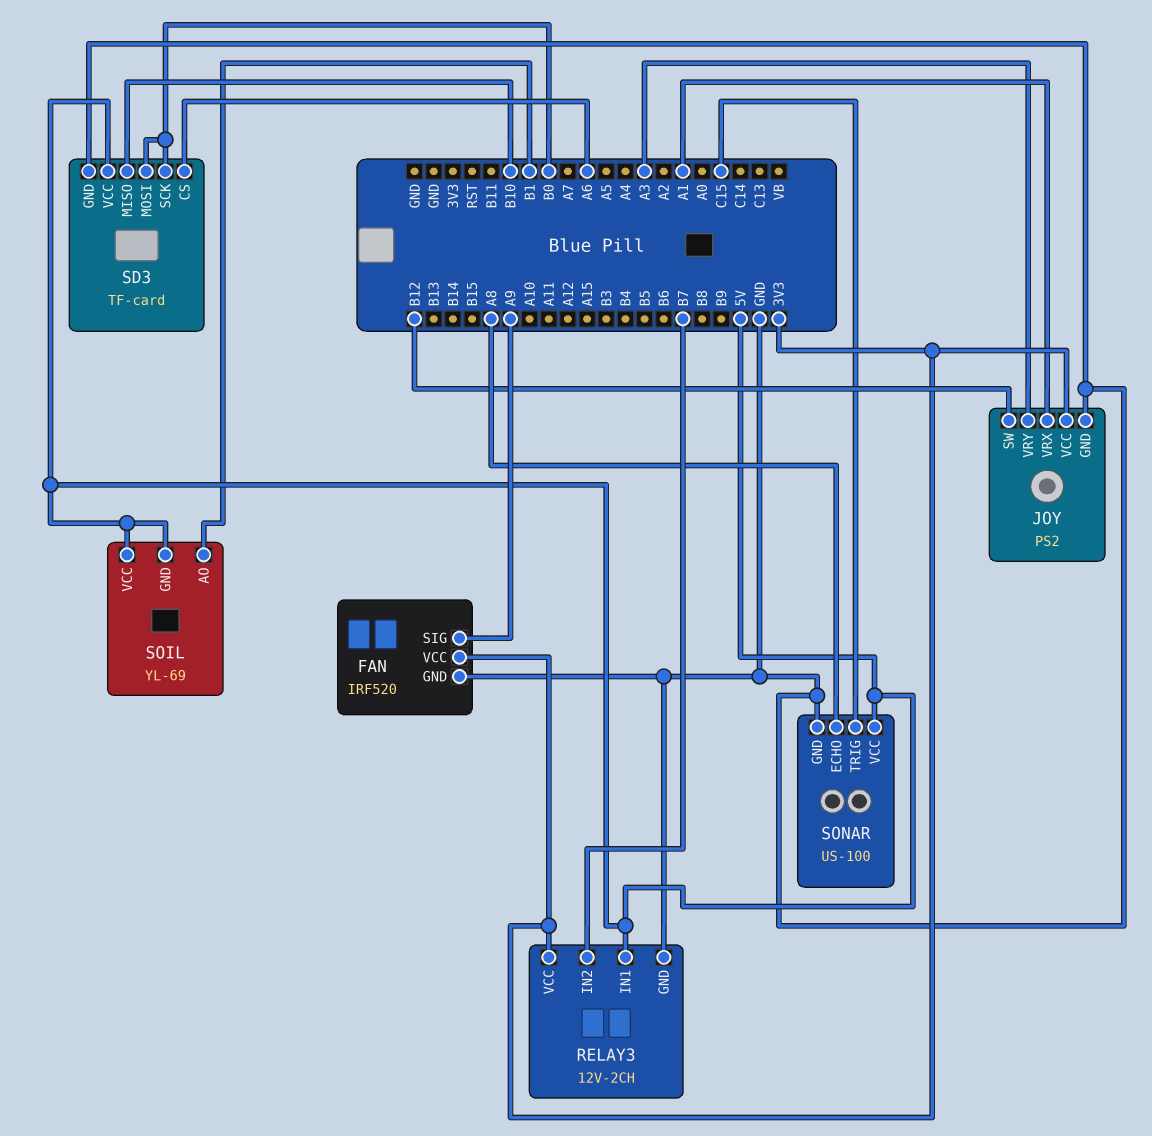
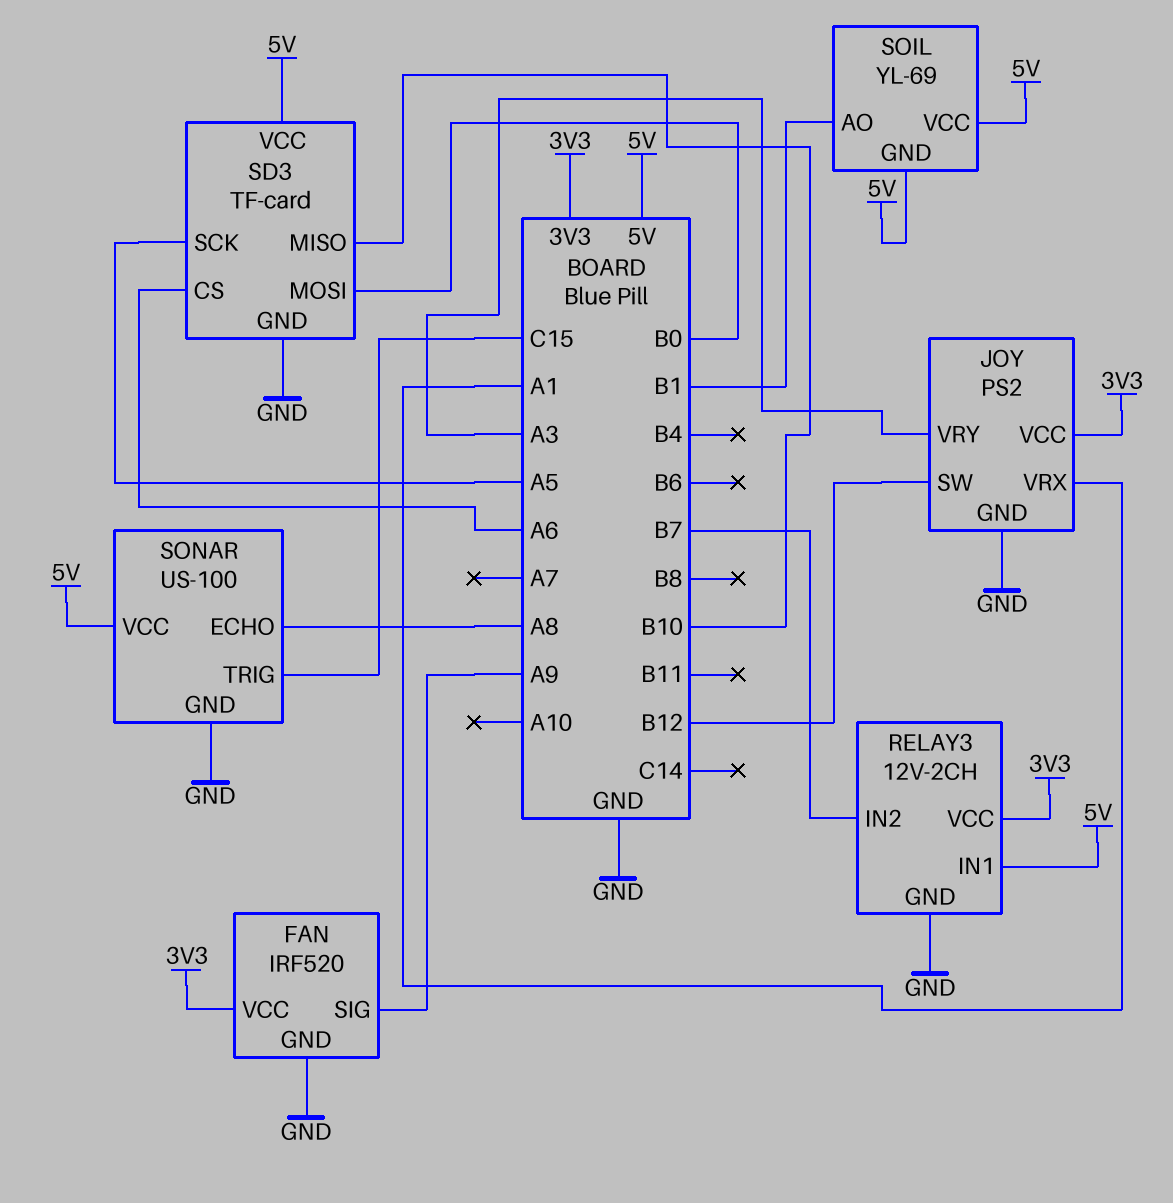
SD3 pin SCK: B0 -> A5

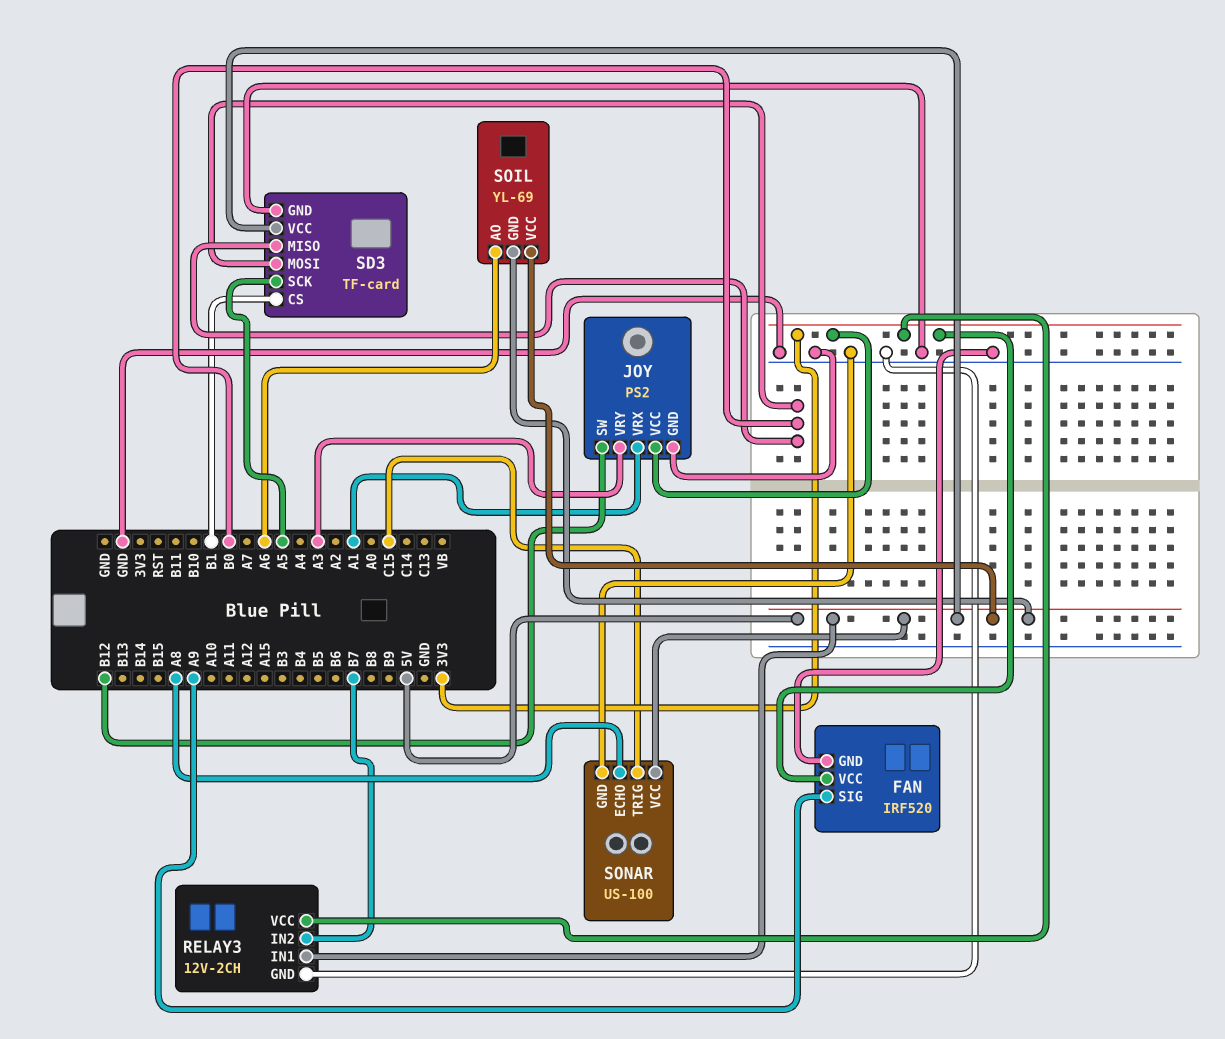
SD3 pin CS: A6 -> B1
SD3 pin MISO: B10 -> B0
SOIL pin AO: B1 -> A6

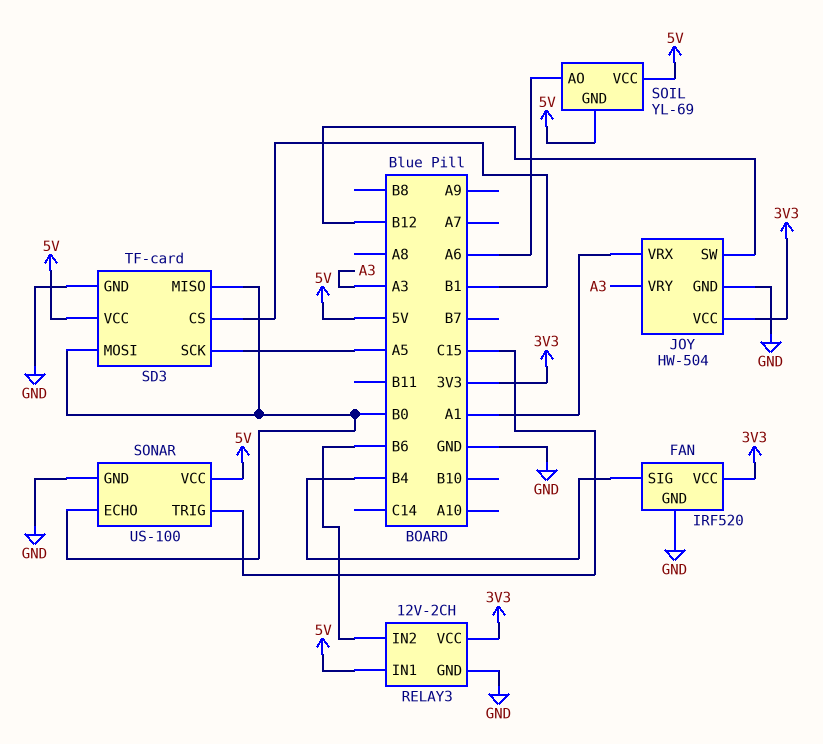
FAN pin SIG: A9 -> B4
JOY: PS2 -> HW-504
RELAY3 pin IN2: B7 -> B6
SONAR pin ECHO: A8 -> B0

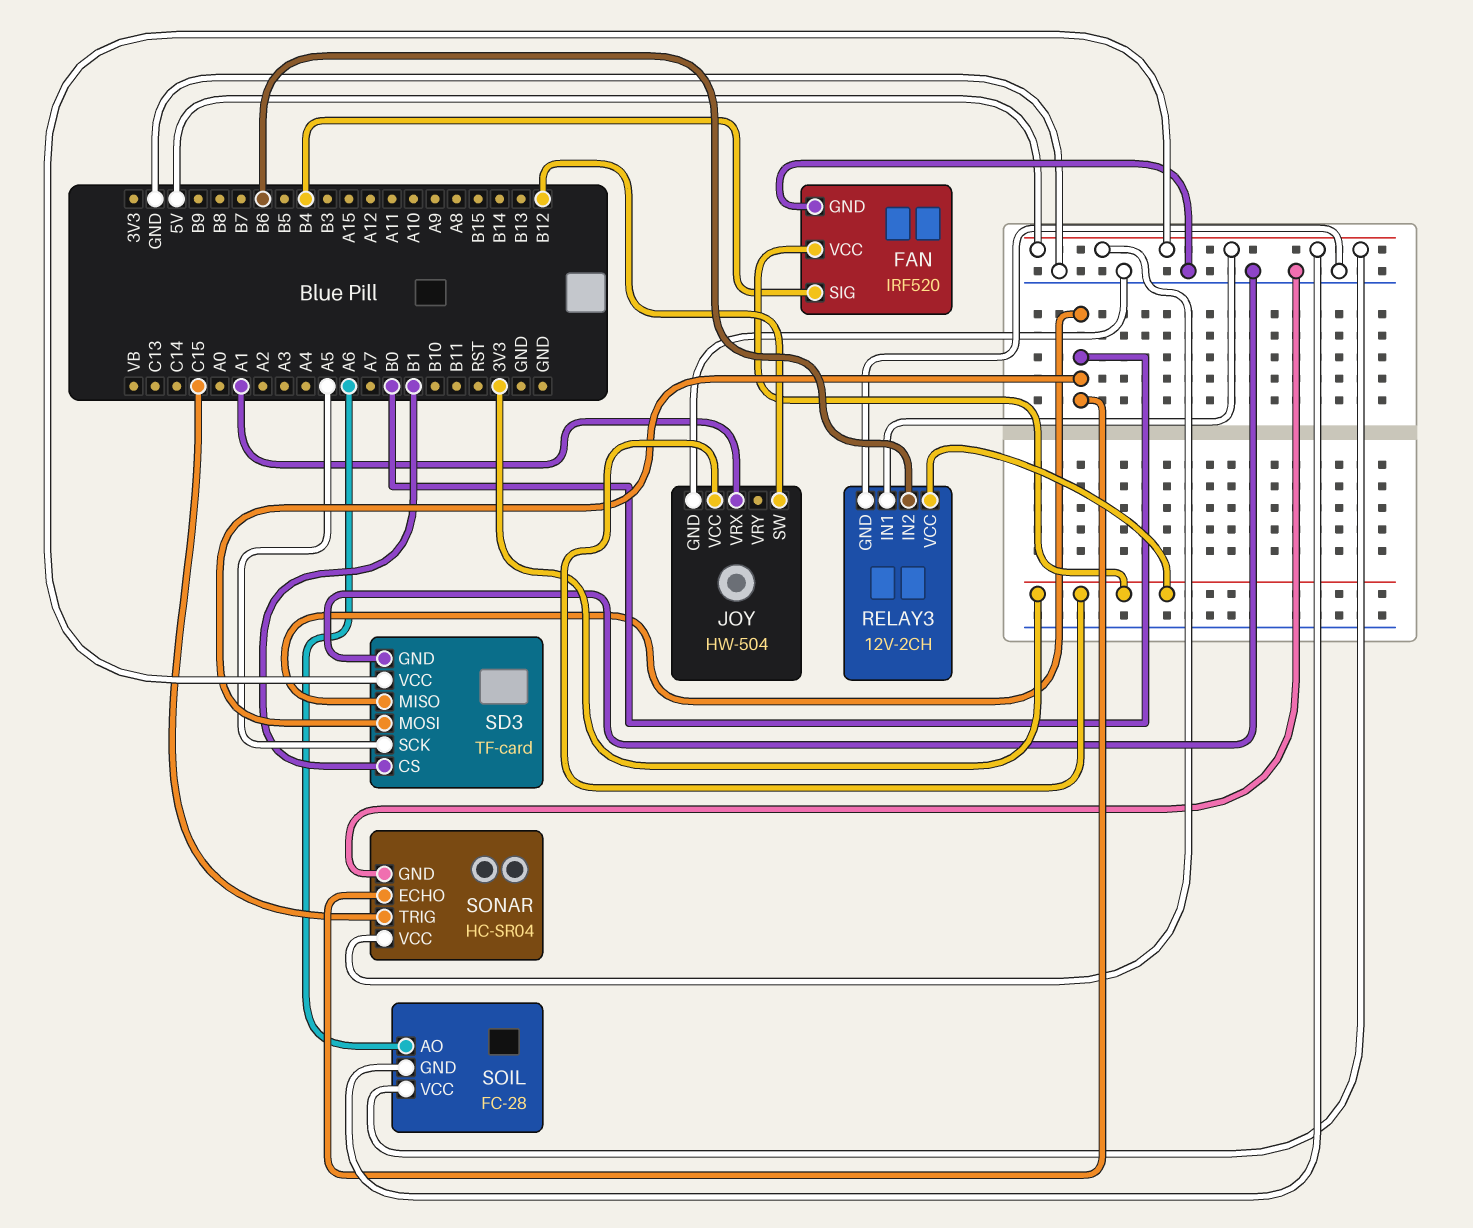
JOY pin VRY: A3 -> none
SOIL: YL-69 -> FC-28
SONAR: US-100 -> HC-SR04

